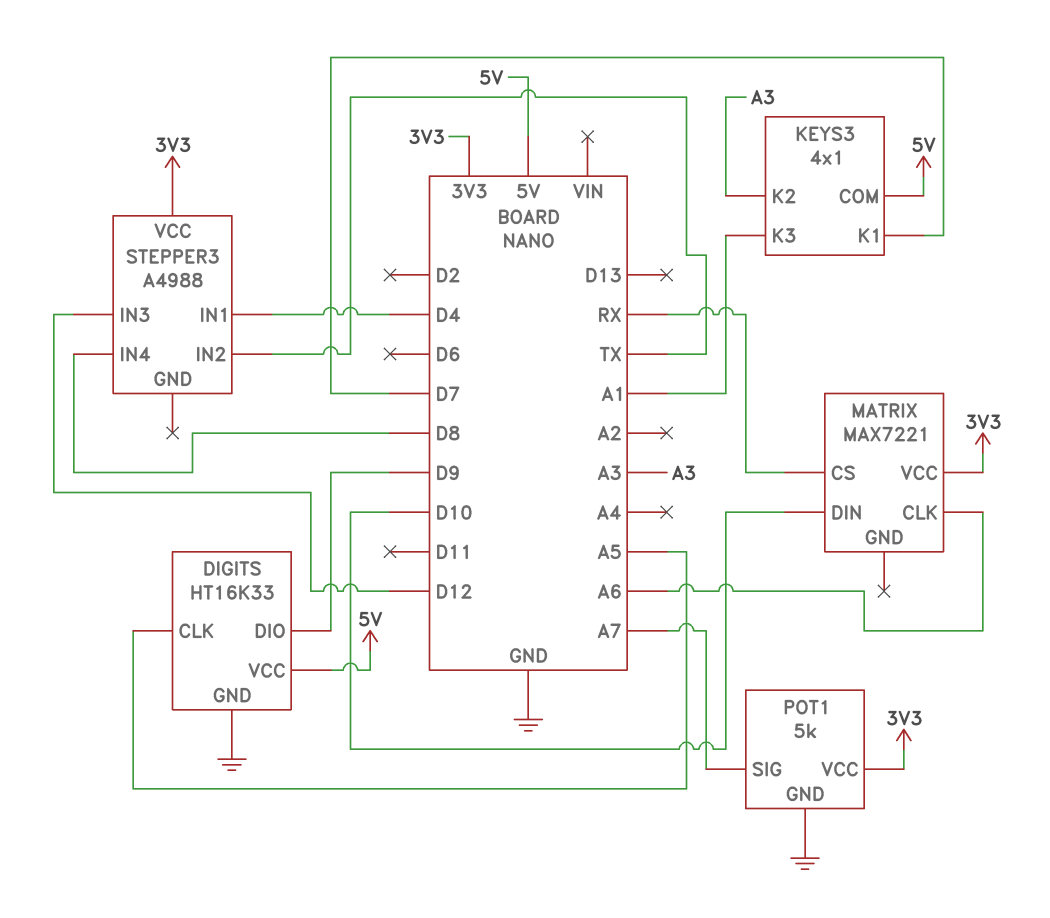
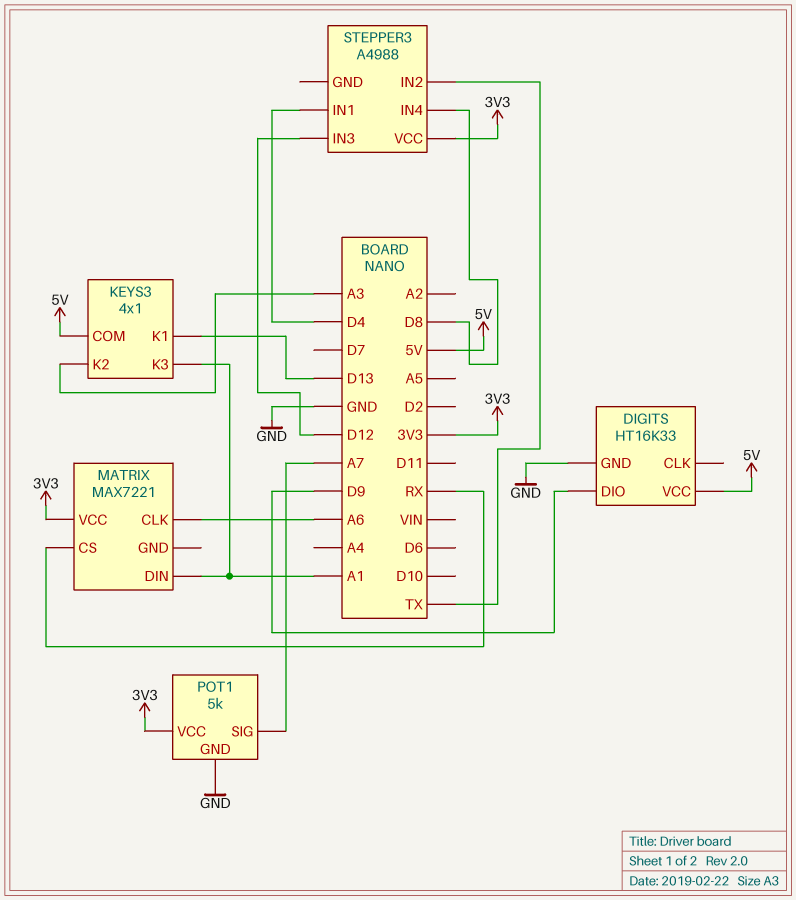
DIGITS pin CLK: A5 -> none
KEYS3 pin K1: D7 -> D13
MATRIX pin DIN: D10 -> A1

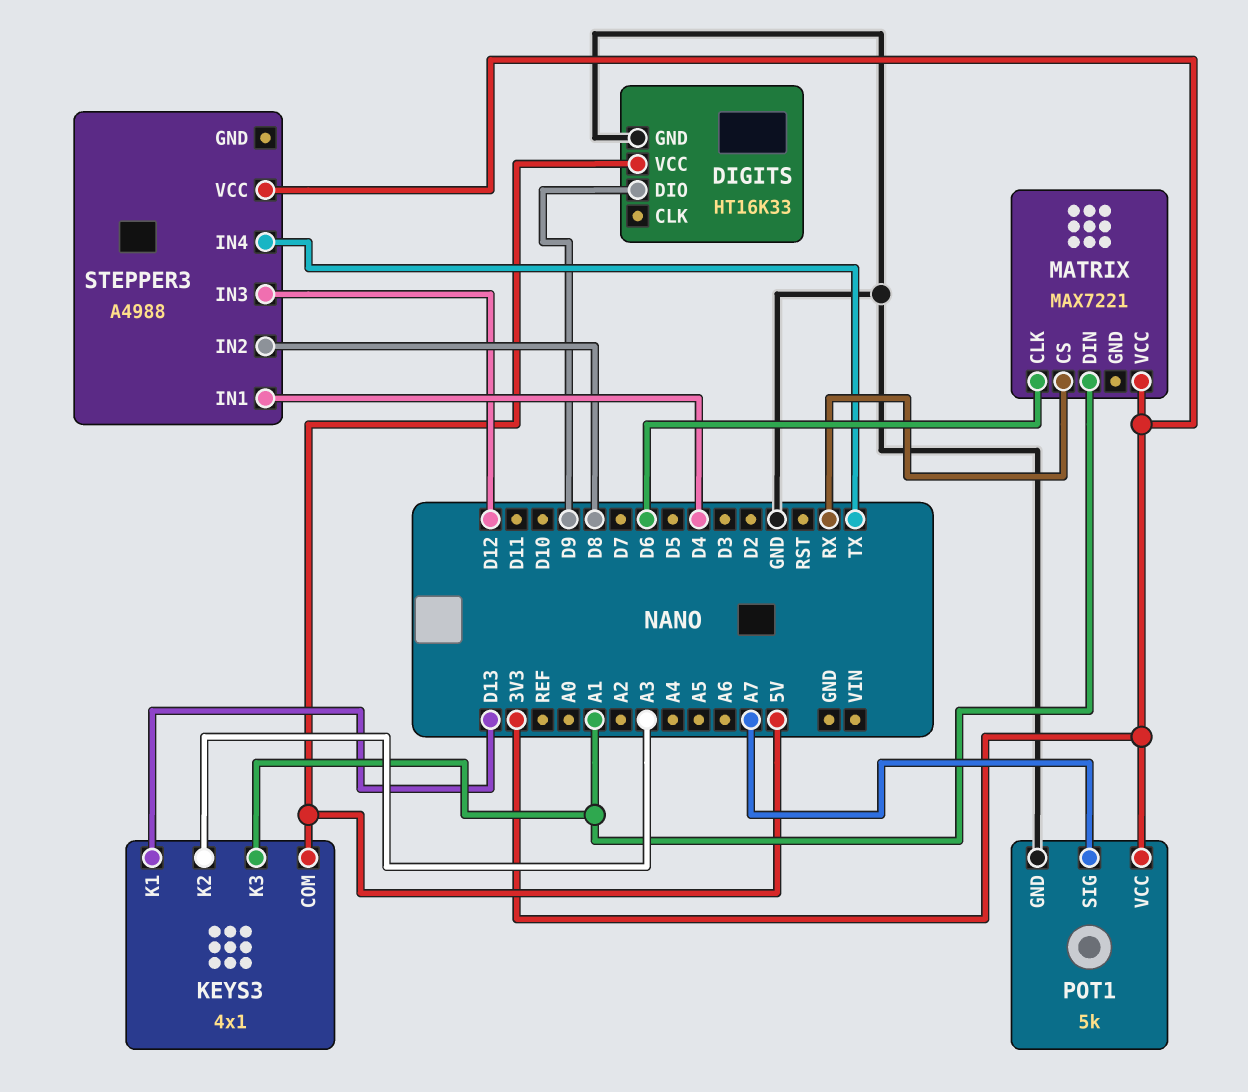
MATRIX pin CLK: A6 -> D6
STEPPER3 pin IN2: TX -> D8
STEPPER3 pin IN4: D8 -> TX

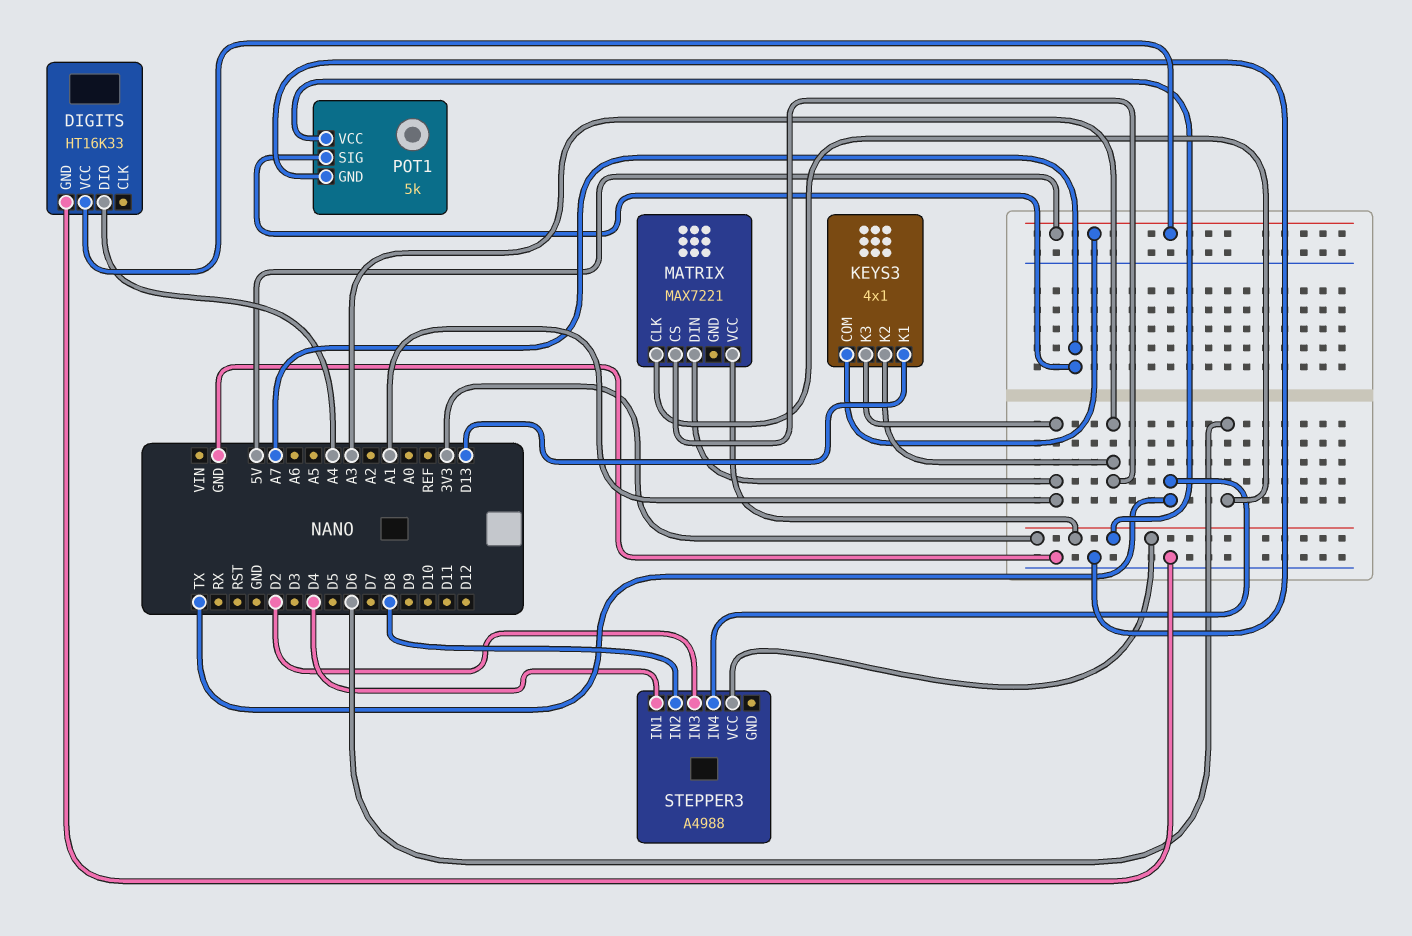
DIGITS pin DIO: D9 -> A4
MATRIX pin CS: RX -> A3
STEPPER3 pin IN3: D12 -> D2

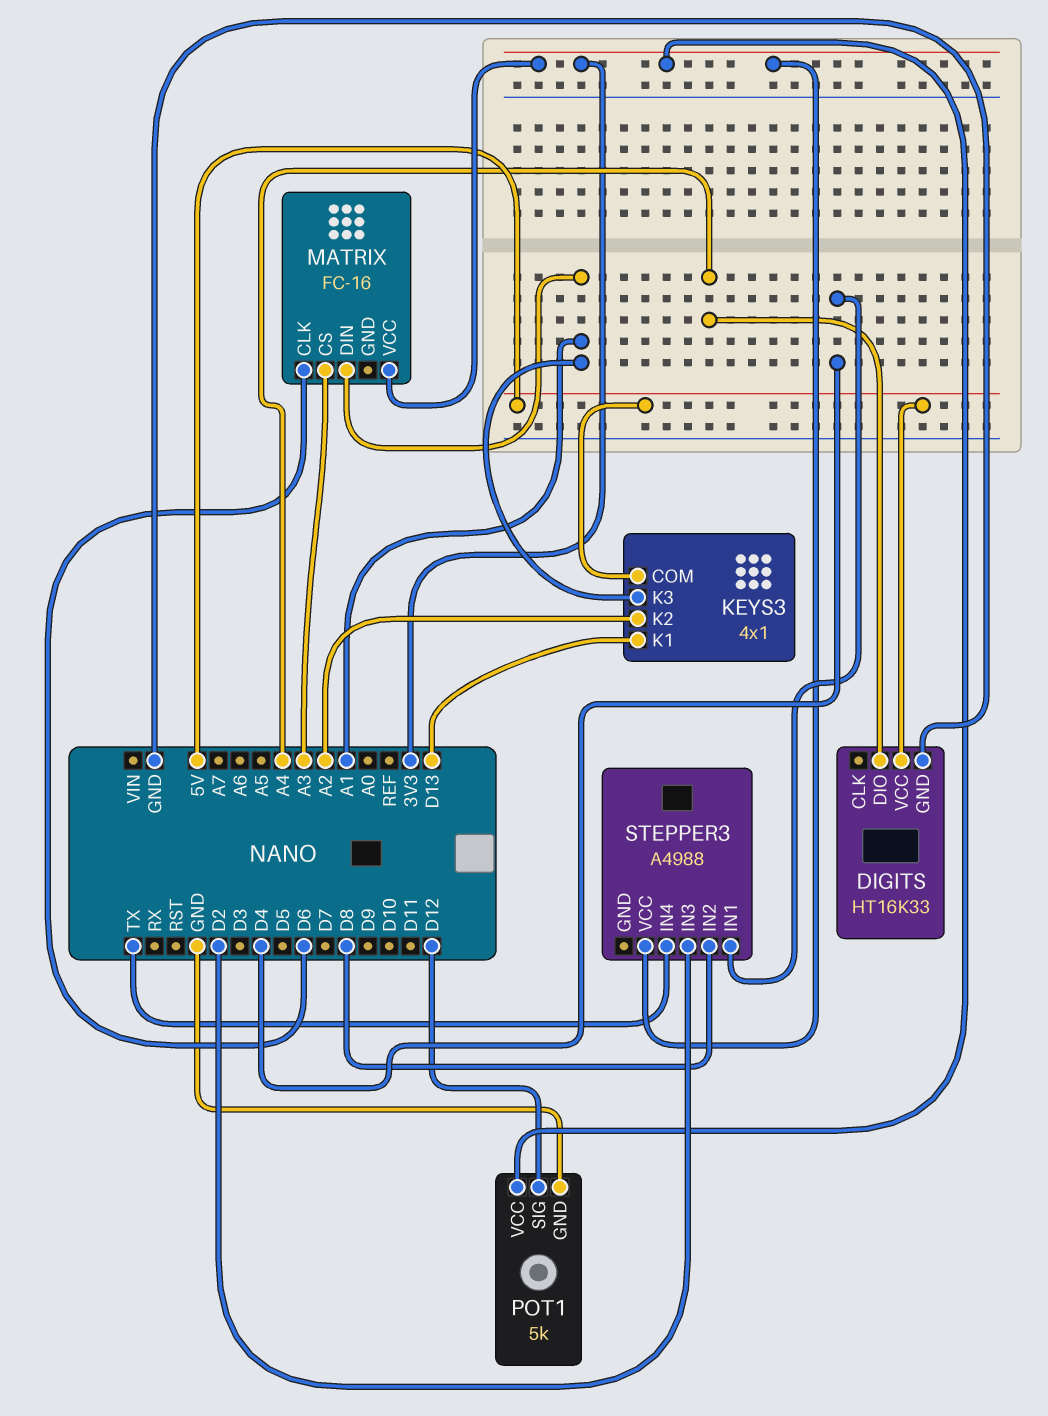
KEYS3 pin K2: A3 -> A2
MATRIX: MAX7221 -> FC-16
POT1 pin SIG: A7 -> D12

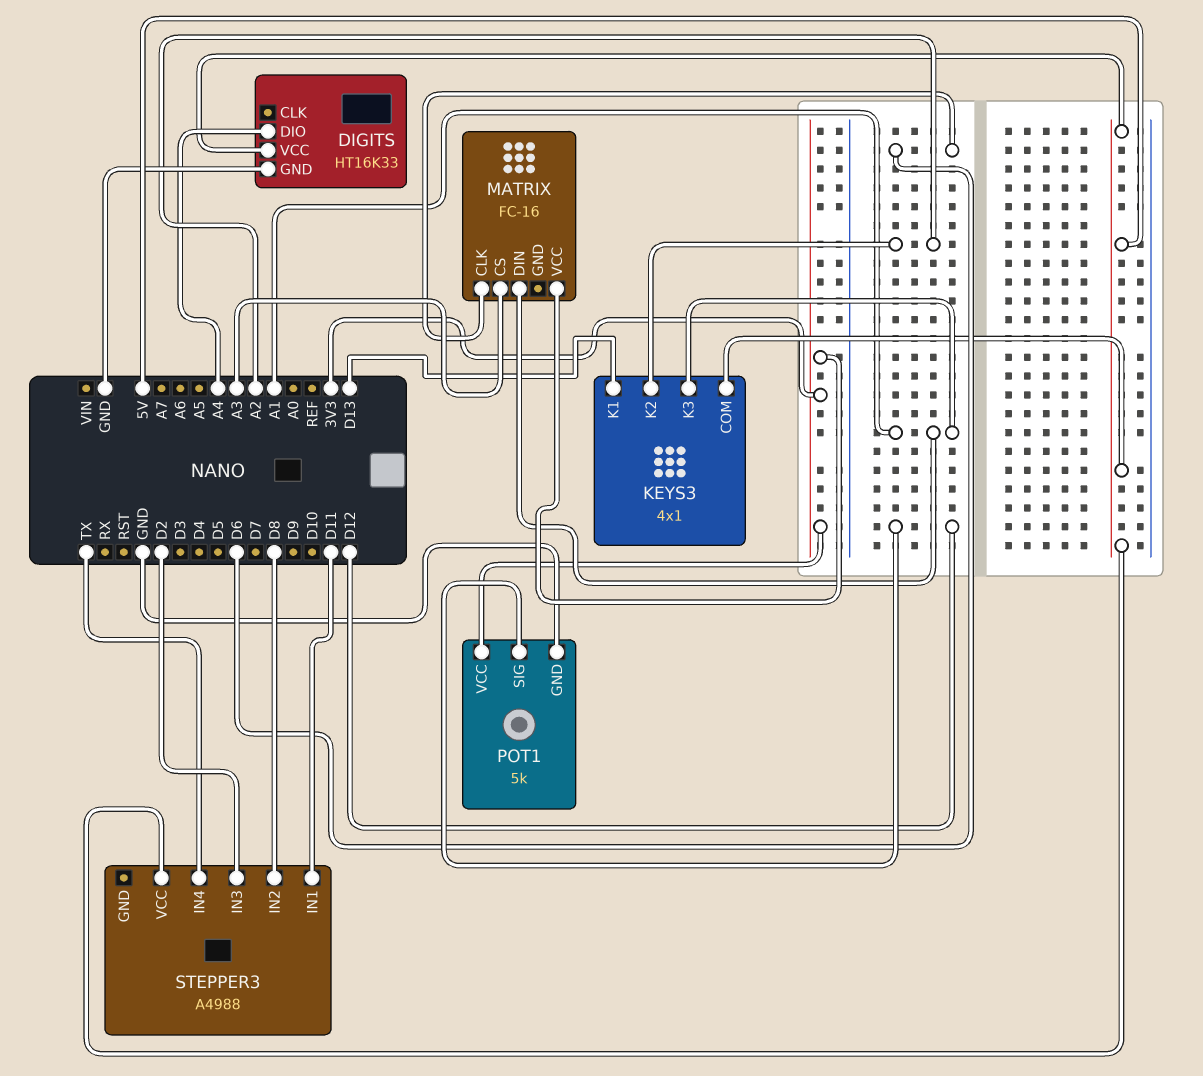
STEPPER3 pin IN1: D4 -> D11
STEPPER3 pin VCC: 3V3 -> 5V

